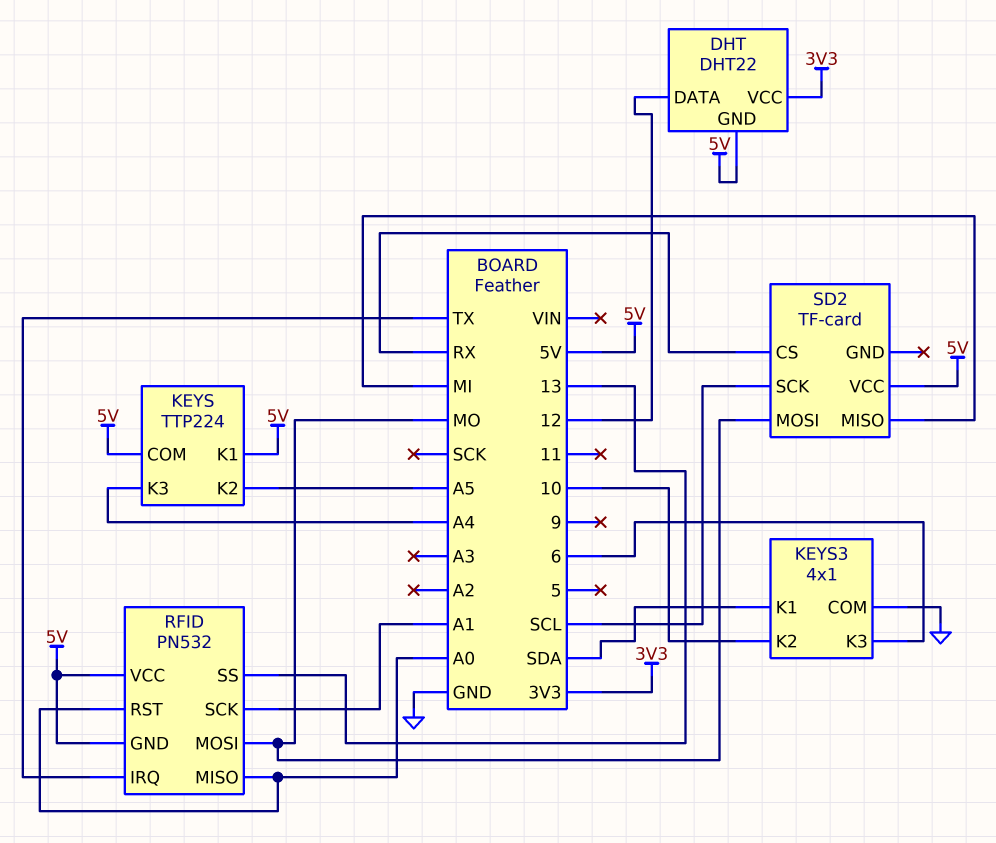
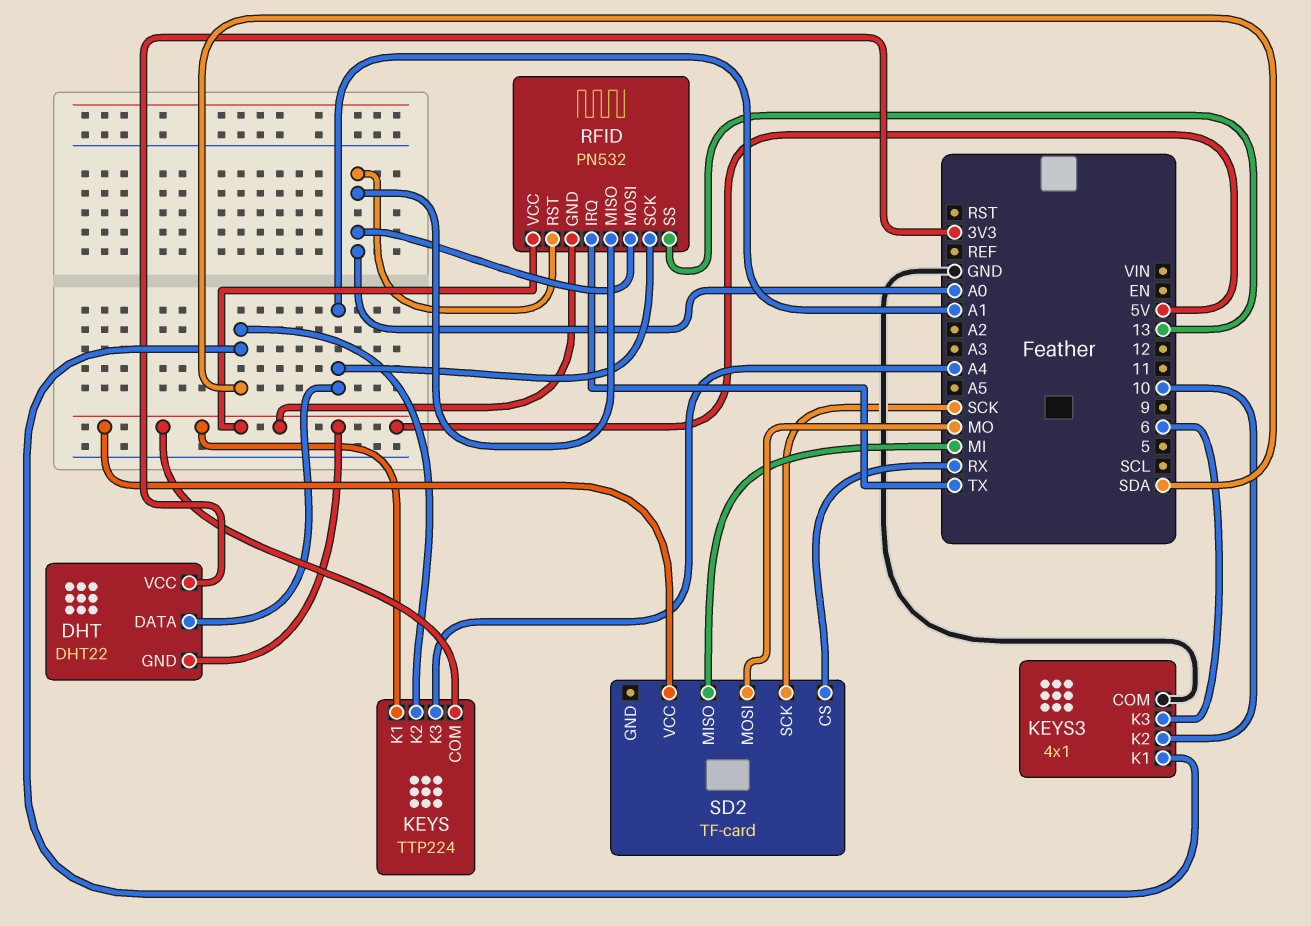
DHT pin DATA: 12 -> A1
KEYS pin K2: A5 -> SDA
RFID pin MOSI: MO -> A0
SD2 pin SCK: SCL -> SCK

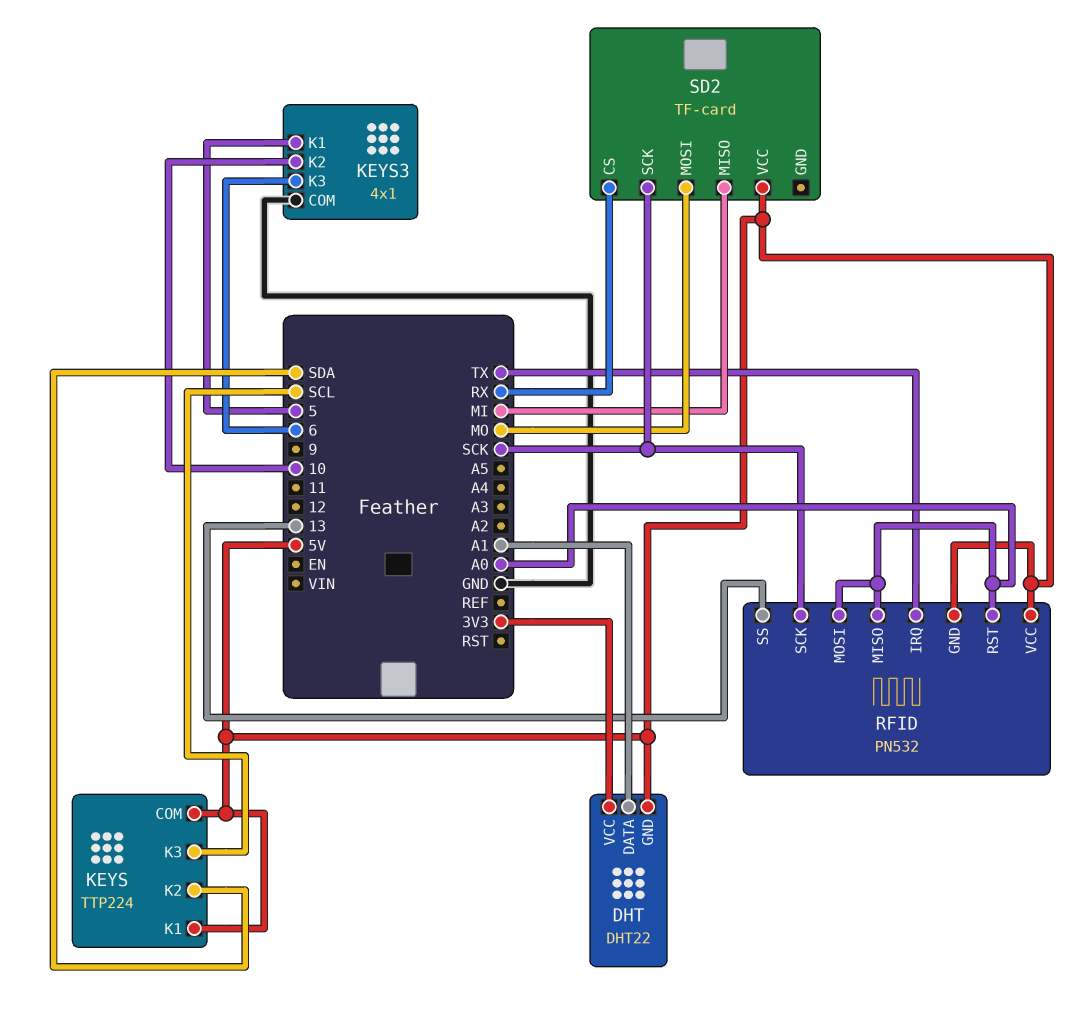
KEYS pin K3: A4 -> SCL
KEYS3 pin K1: SDA -> 5
RFID pin SCK: A1 -> SCK

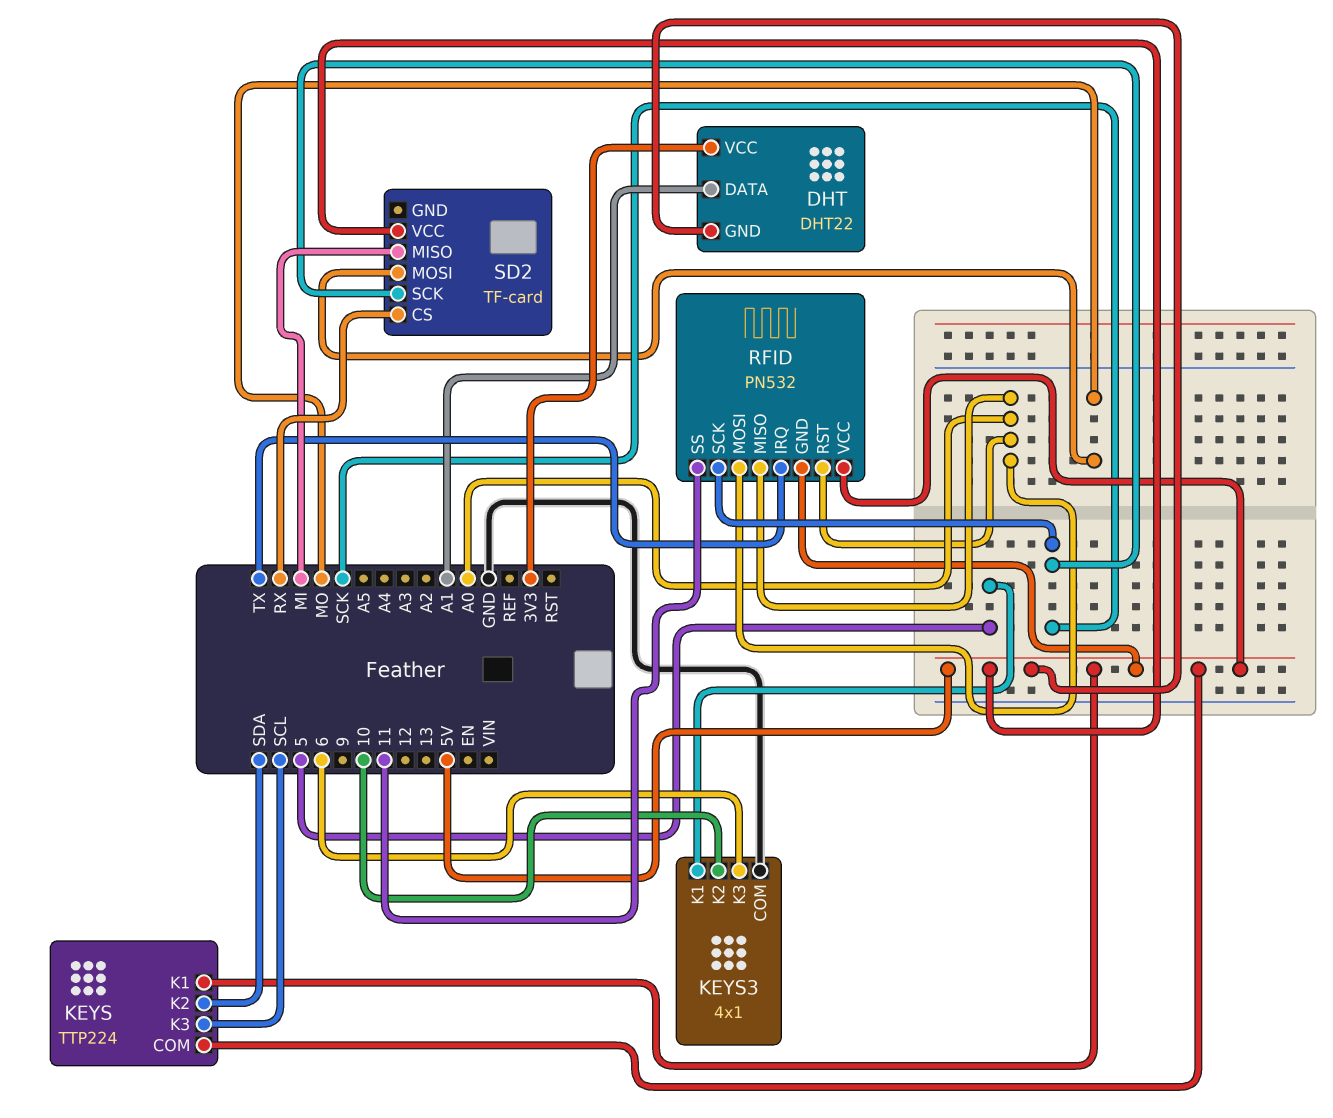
RFID pin SS: 13 -> 11

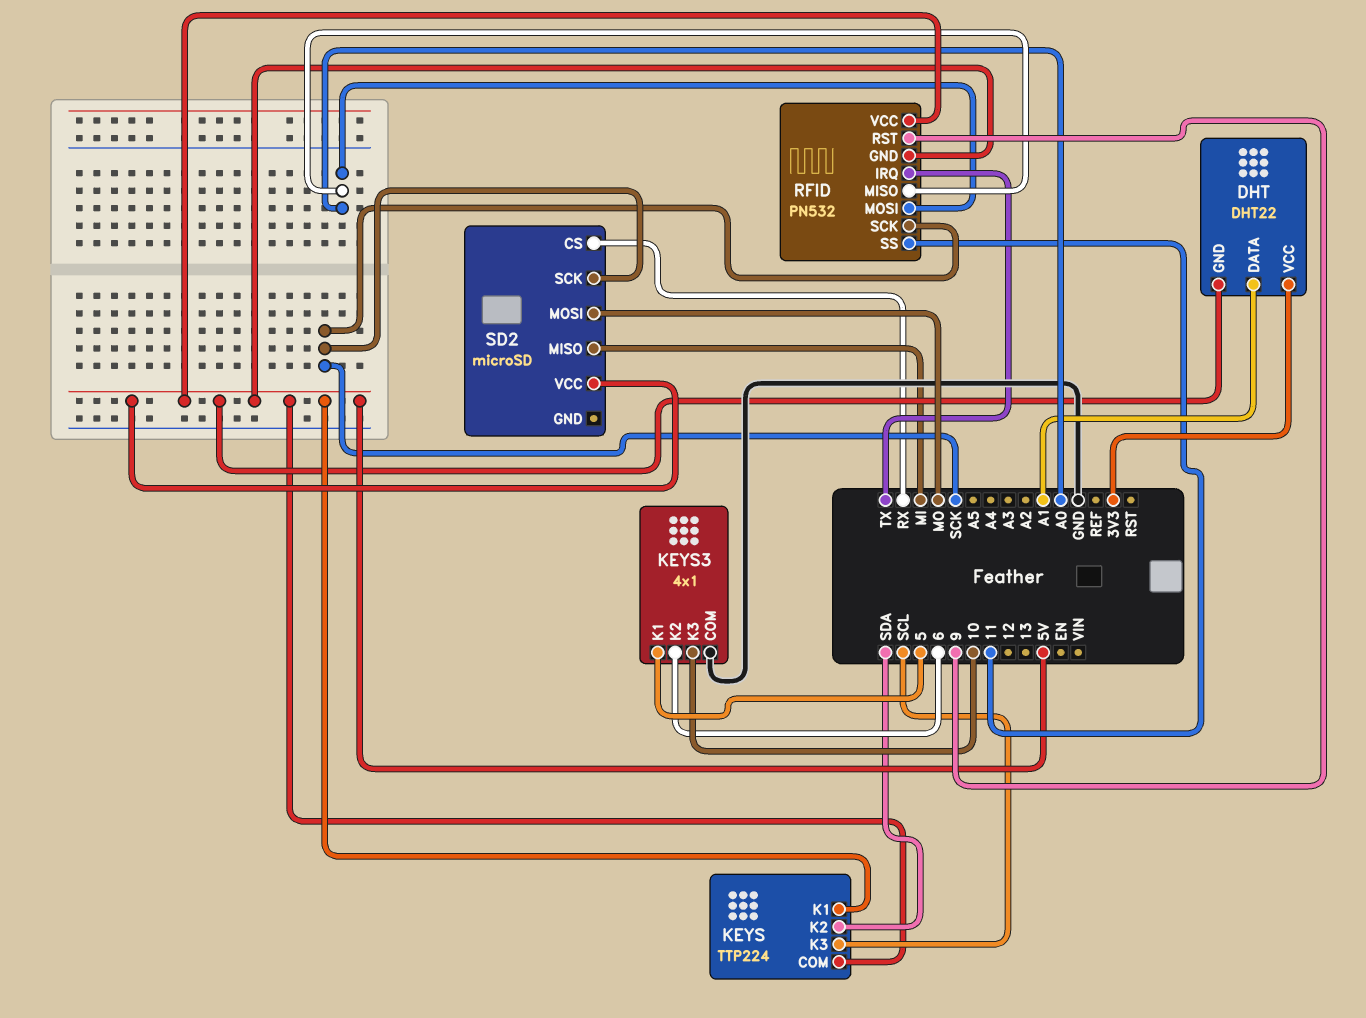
KEYS3 pin K2: 10 -> 6
KEYS3 pin K3: 6 -> 10
RFID pin RST: A0 -> 9
SD2: TF-card -> microSD

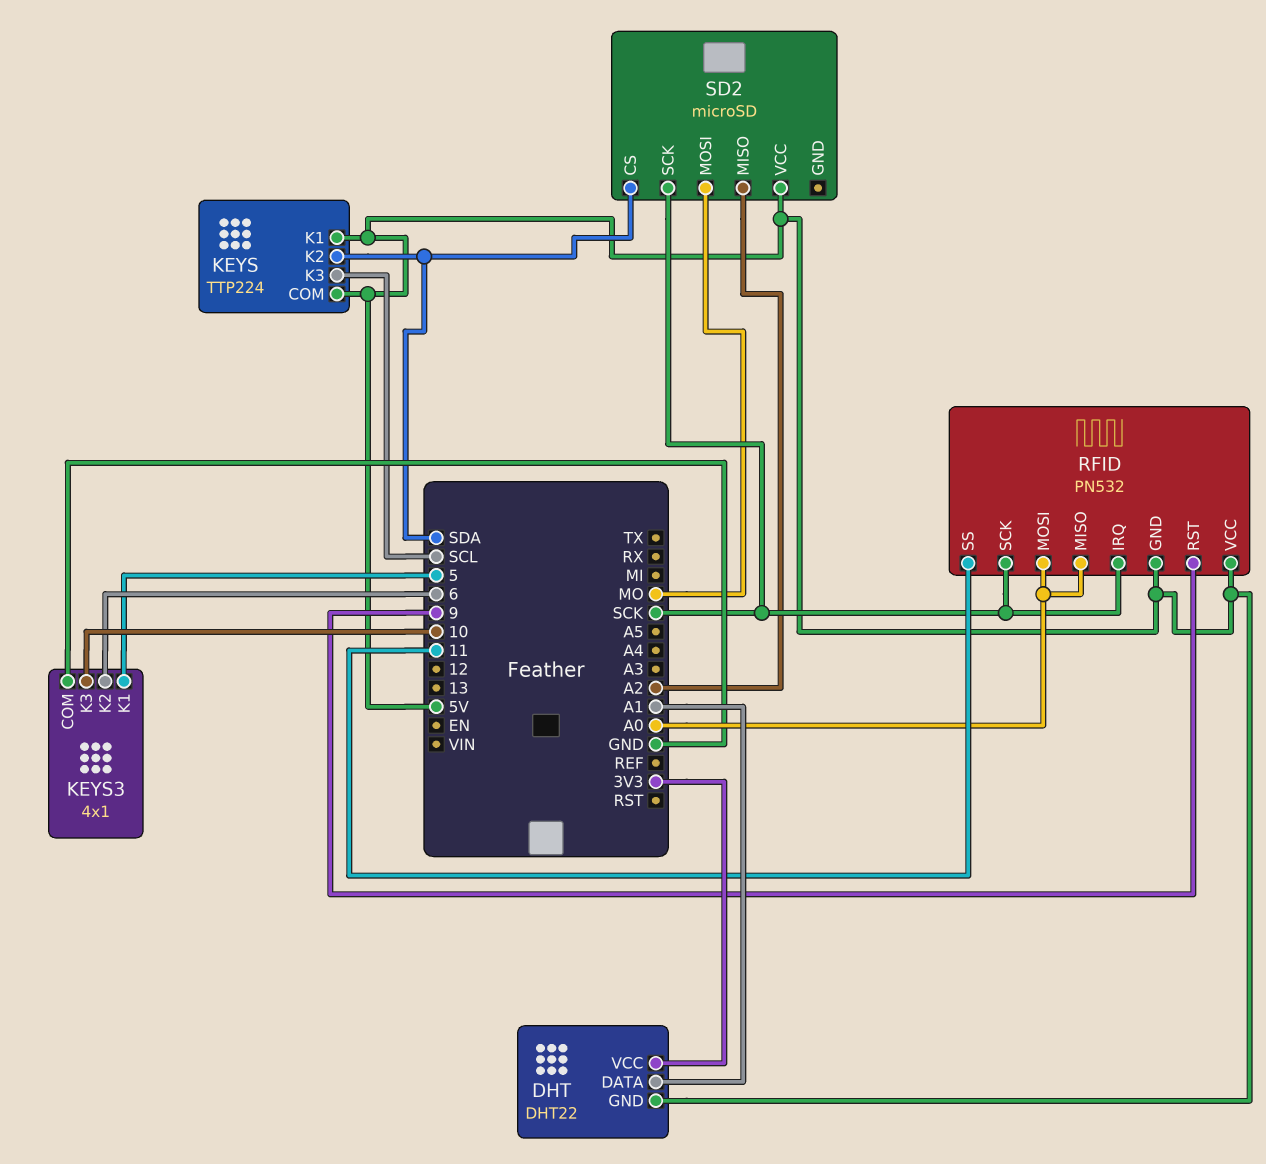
RFID pin IRQ: TX -> SCK
SD2 pin CS: RX -> SDA
SD2 pin MISO: MI -> A2

